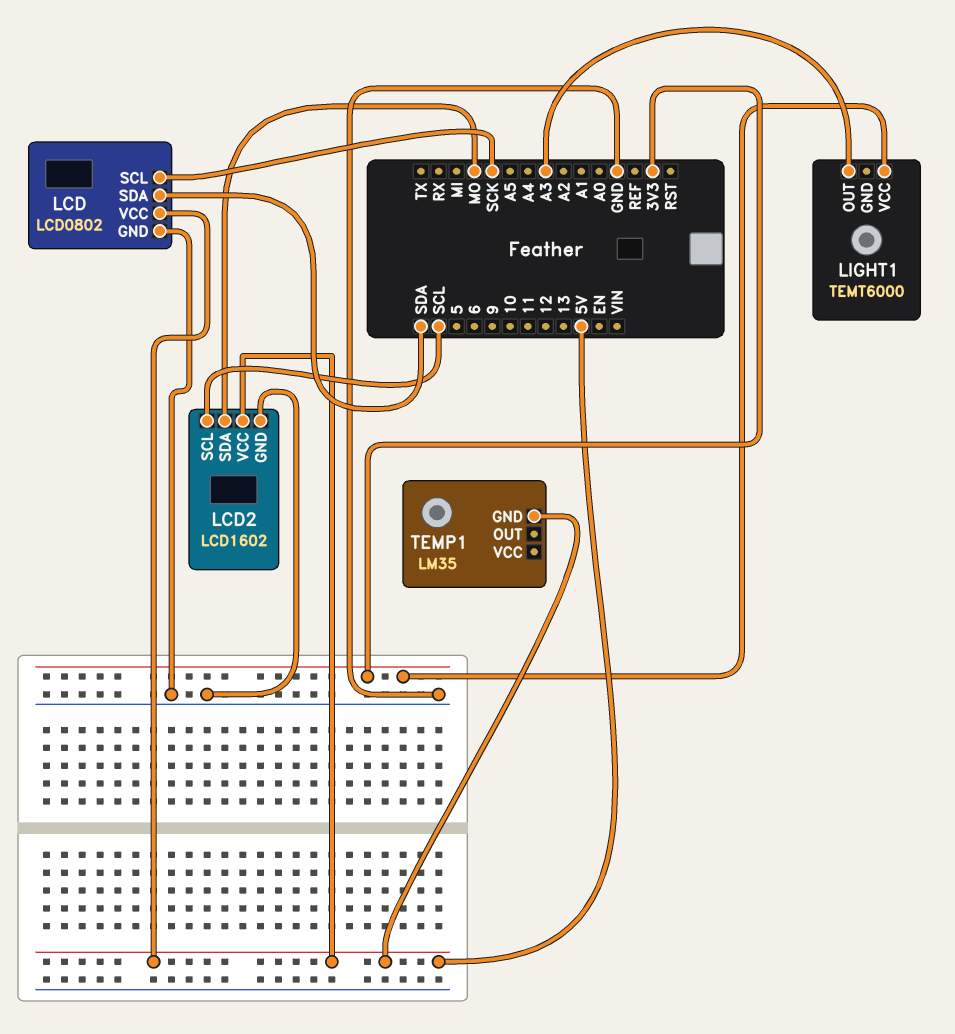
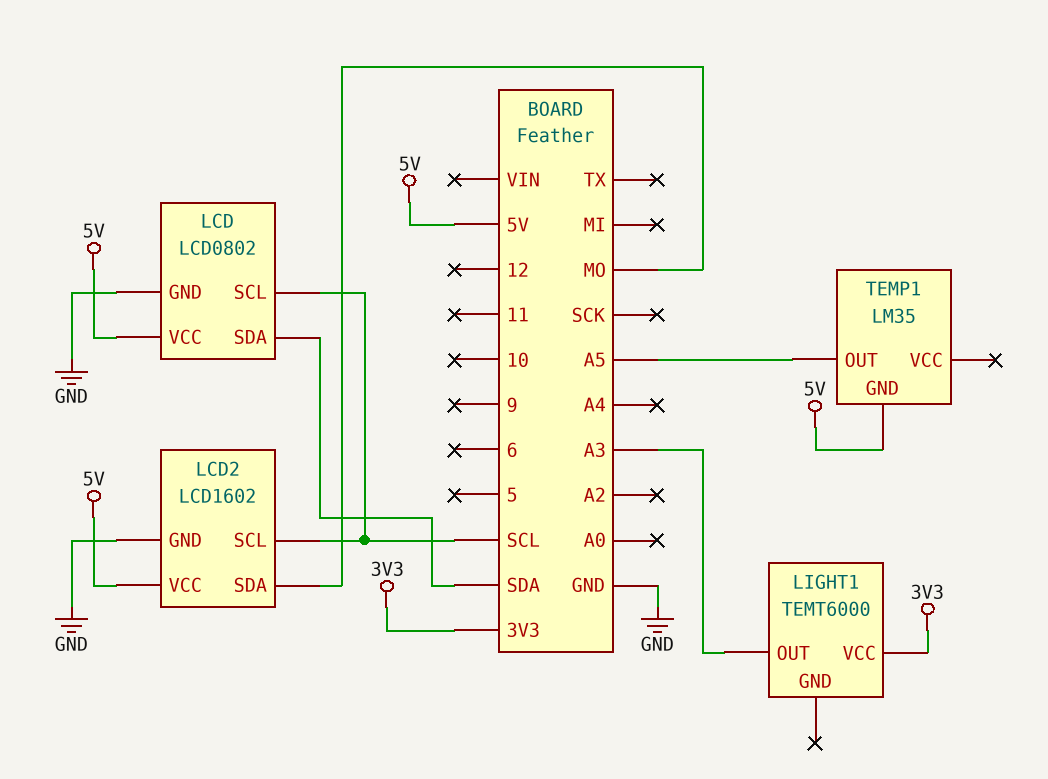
LCD pin SCL: SCK -> SCL
TEMP1 pin OUT: none -> A5

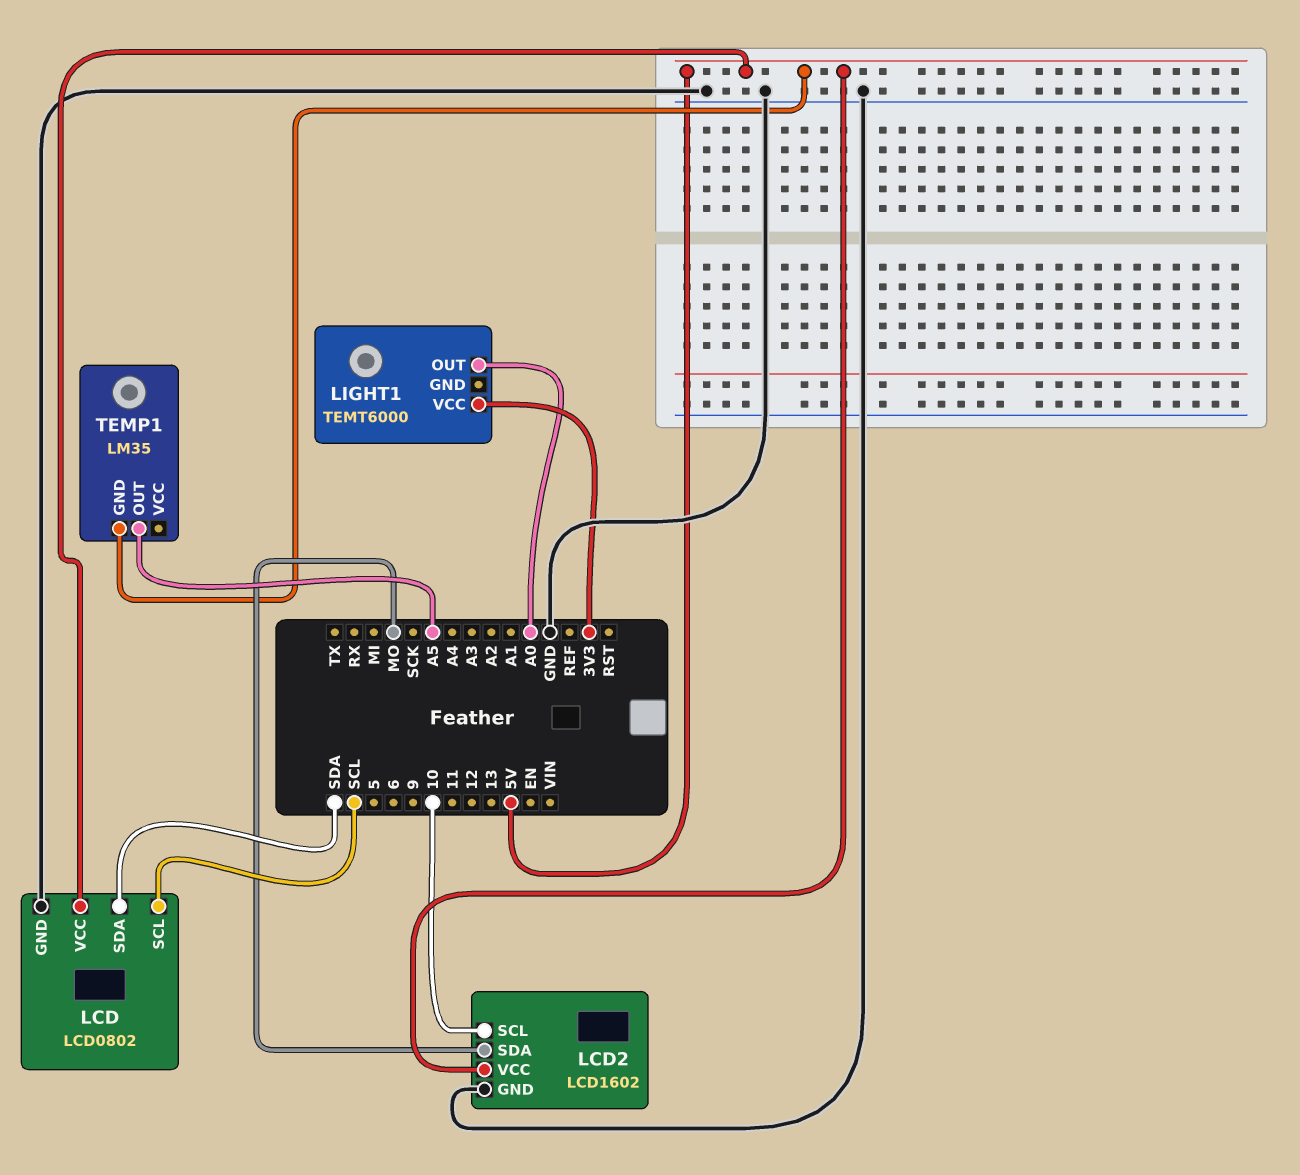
LCD2 pin SCL: SCL -> 10
LIGHT1 pin OUT: A3 -> A0

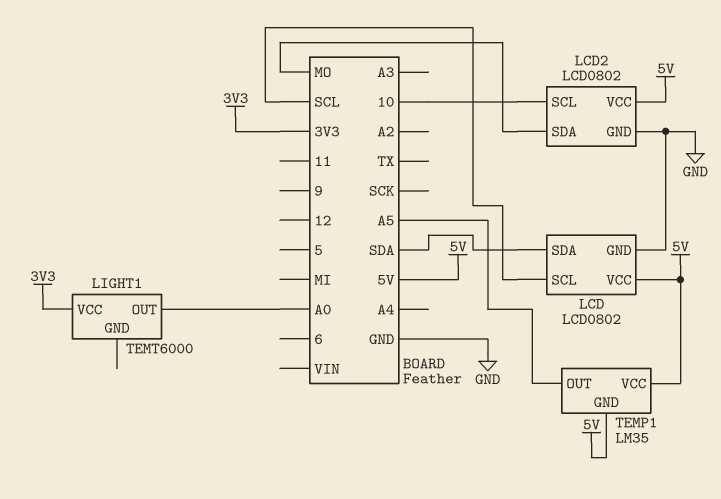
LCD2: LCD1602 -> LCD0802
TEMP1 pin VCC: none -> 5V

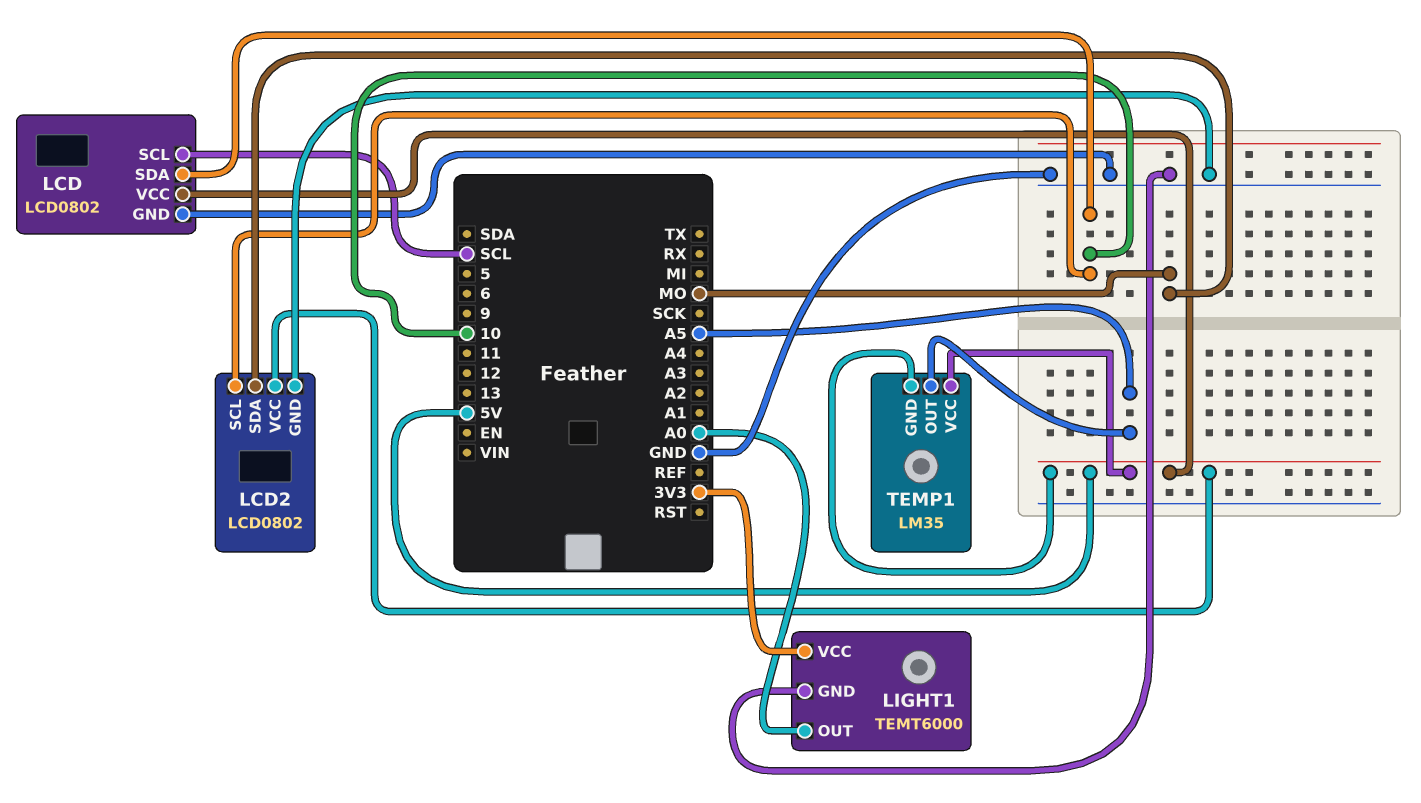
LCD pin SDA: SDA -> 10
LIGHT1 pin GND: none -> GND

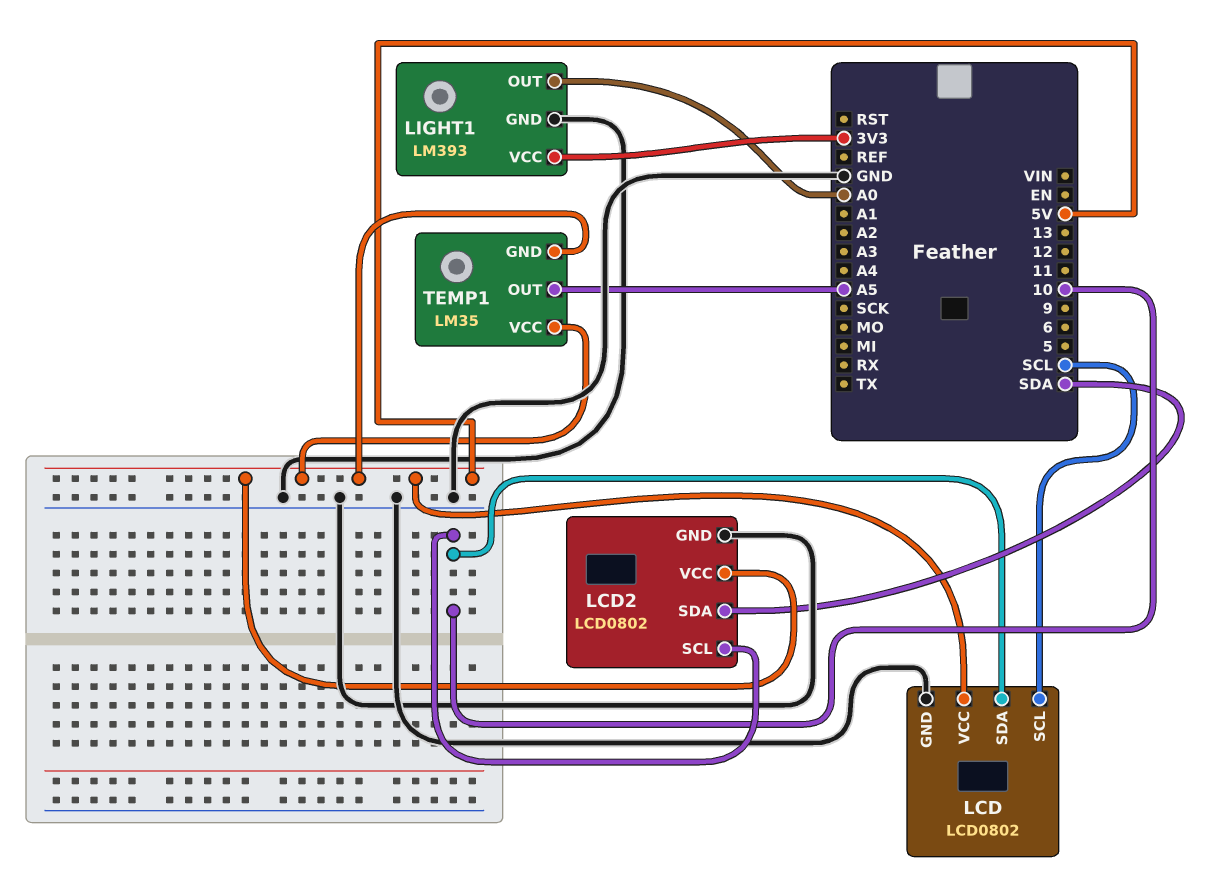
LCD2 pin SDA: MO -> SDA
LIGHT1: TEMT6000 -> LM393

